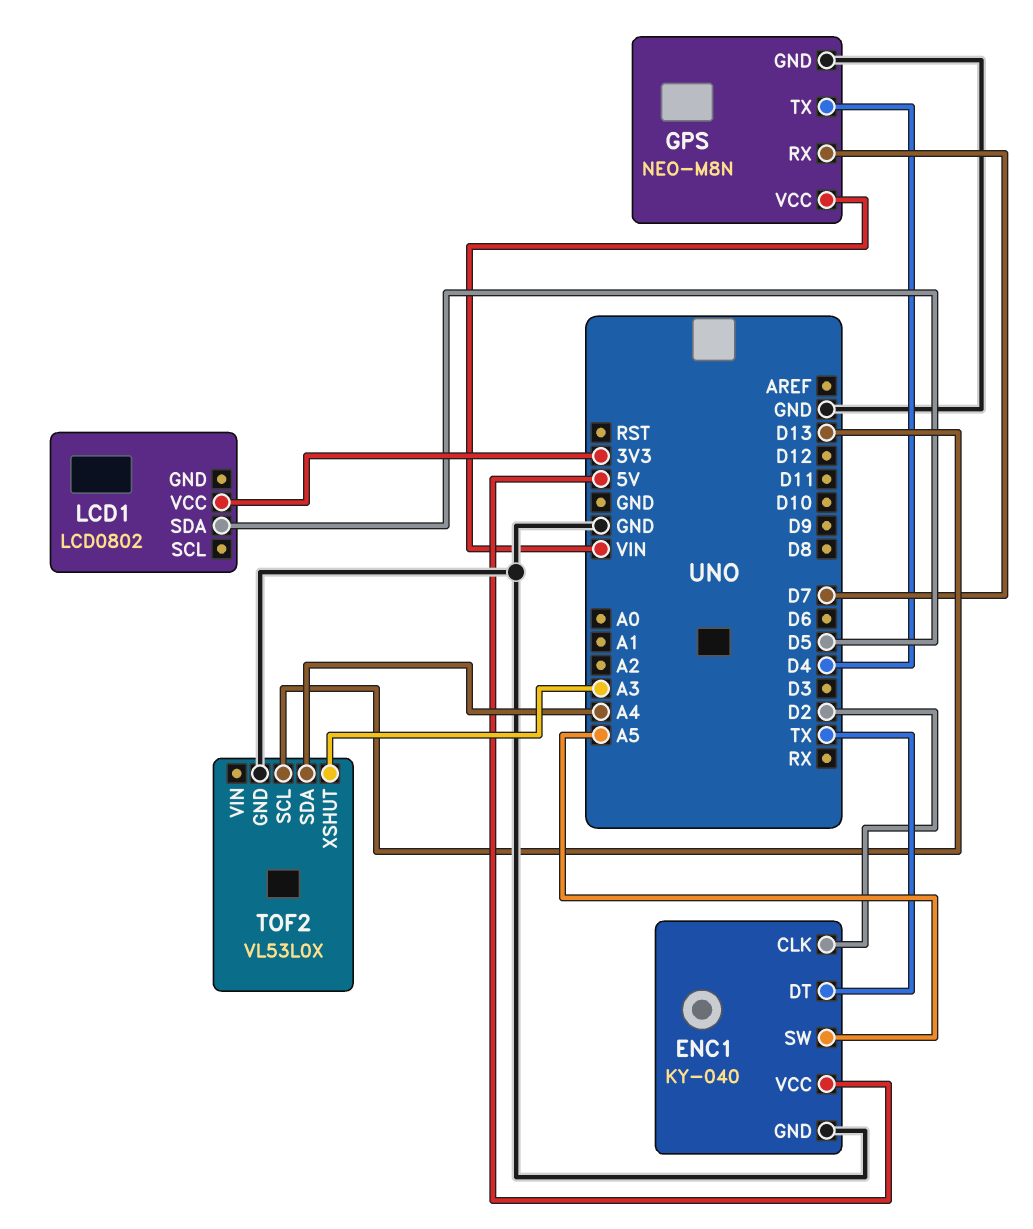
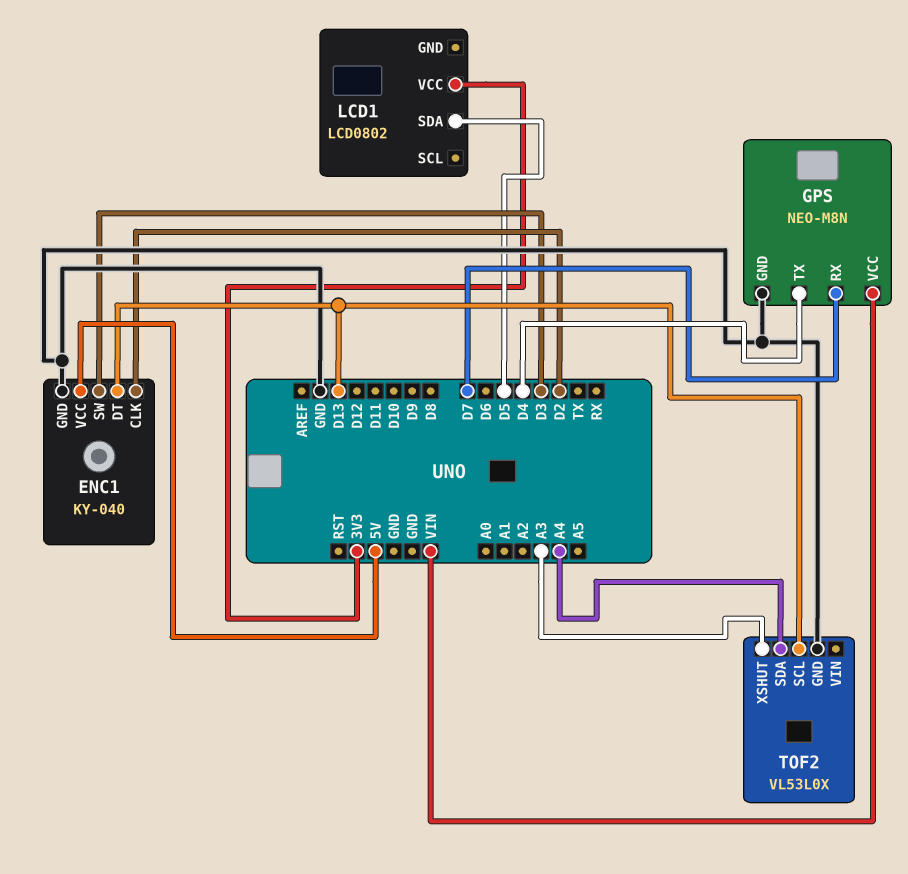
ENC1 pin DT: TX -> D13
ENC1 pin SW: A5 -> D3

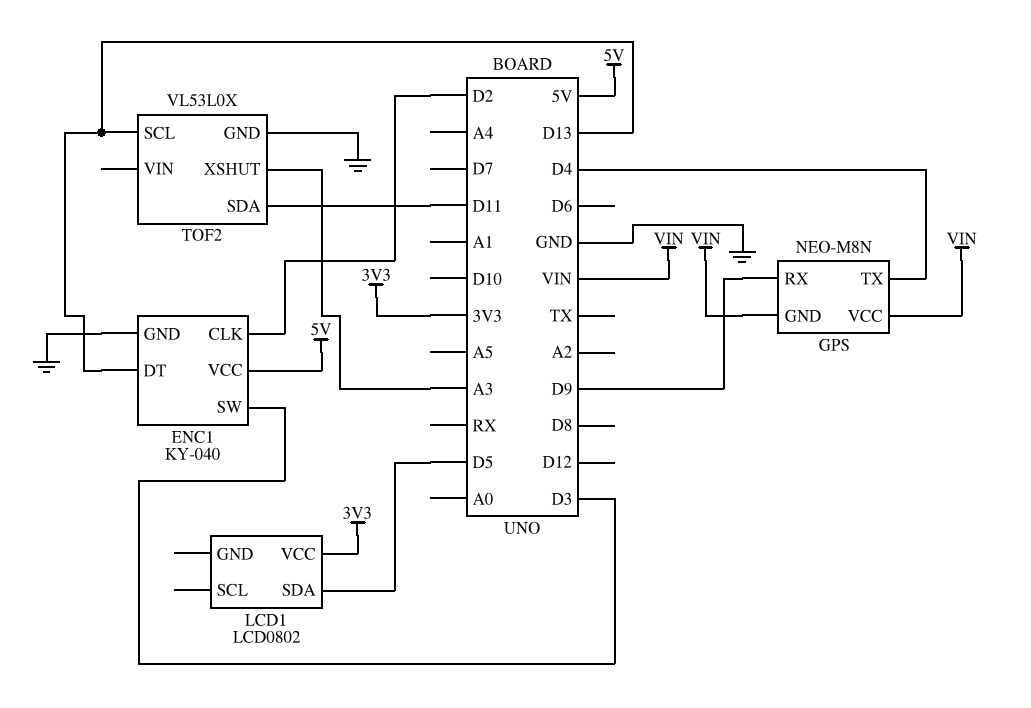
GPS pin GND: GND -> VIN
GPS pin RX: D7 -> D9
TOF2 pin SDA: A4 -> D11

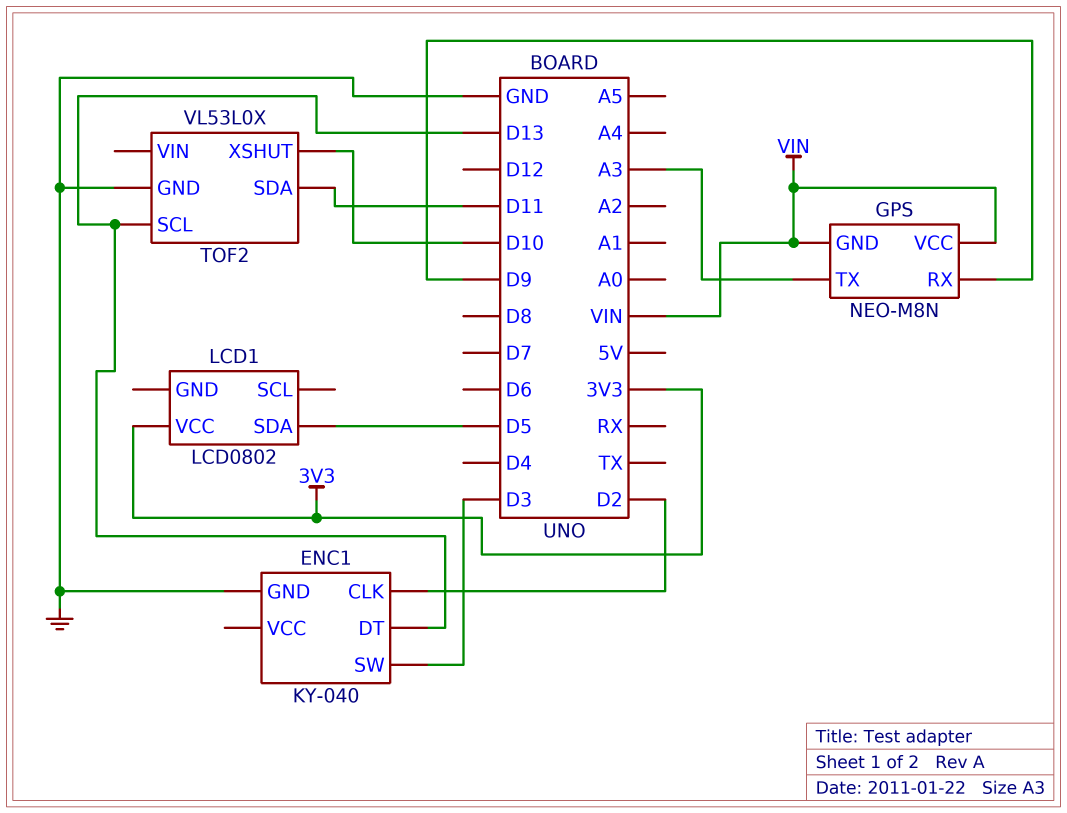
ENC1 pin VCC: 5V -> none
GPS pin TX: D4 -> A3
TOF2 pin XSHUT: A3 -> D10

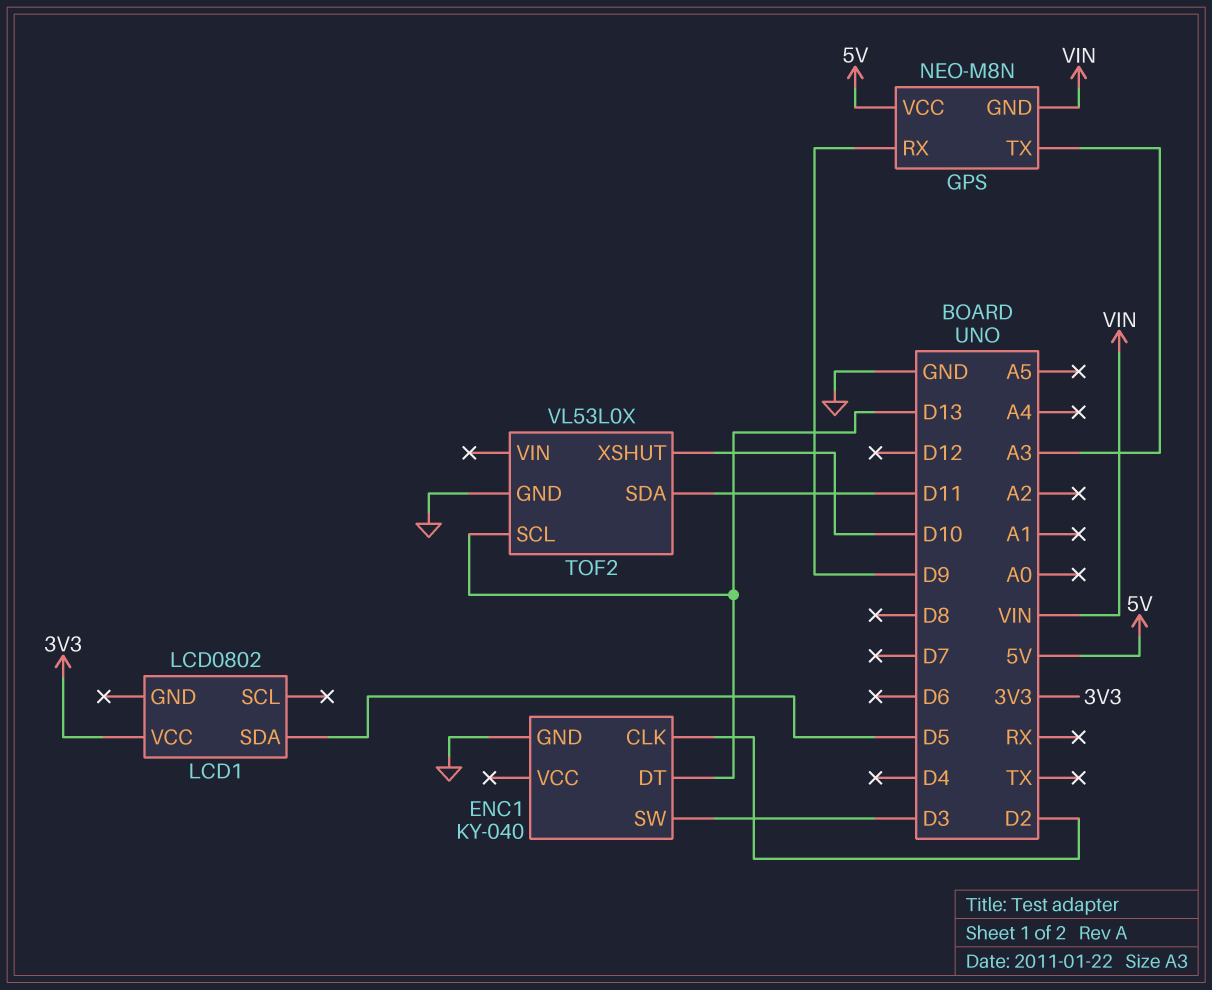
GPS pin VCC: VIN -> 5V

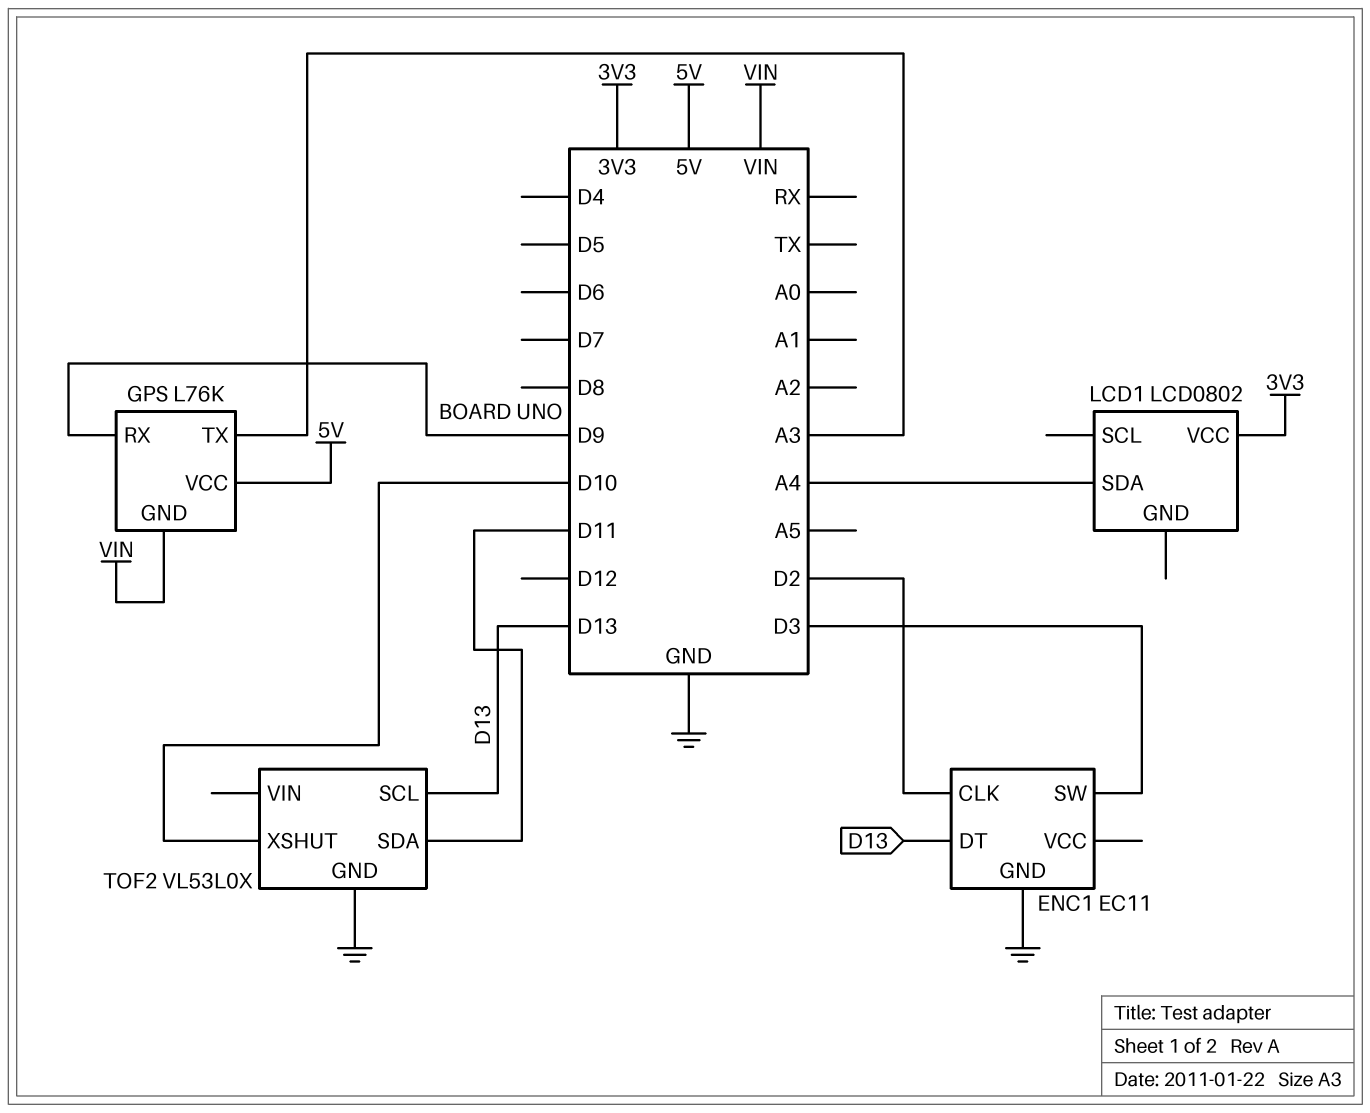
ENC1: KY-040 -> EC11
GPS: NEO-M8N -> L76K
LCD1 pin SDA: D5 -> A4

